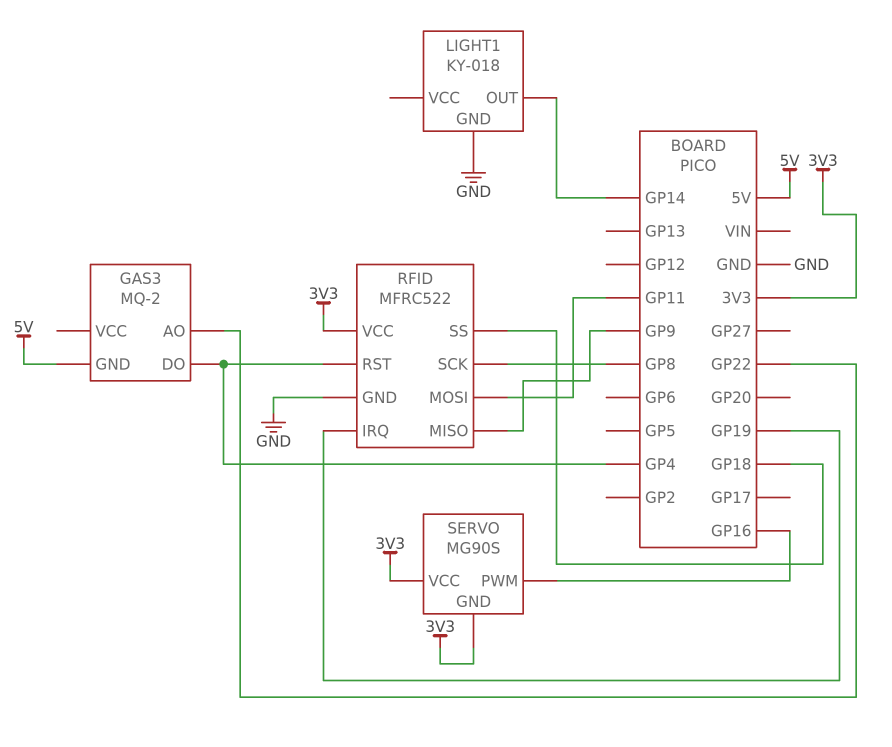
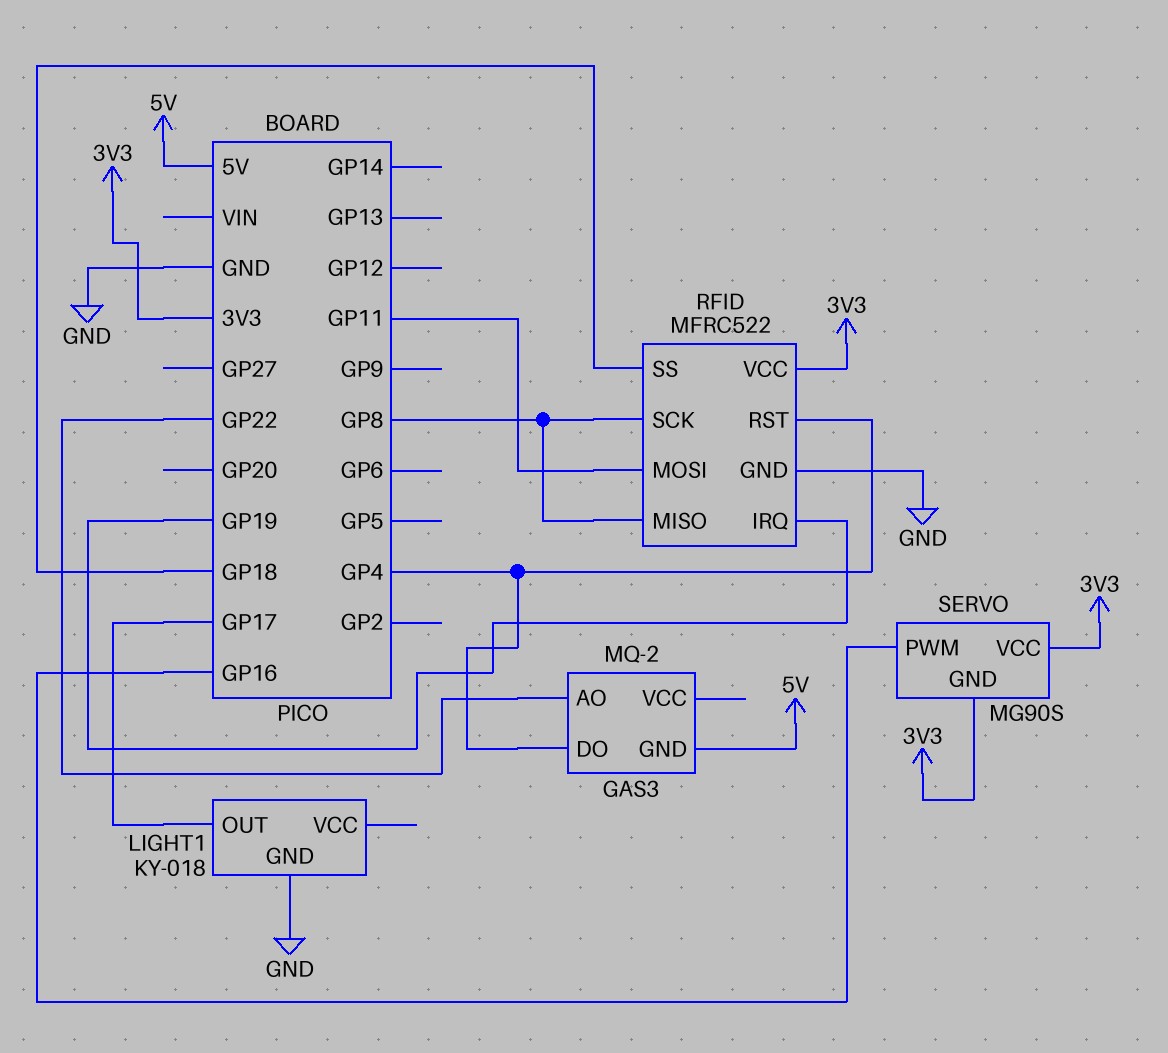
LIGHT1 pin OUT: GP14 -> GP17
RFID pin MISO: GP9 -> GP8

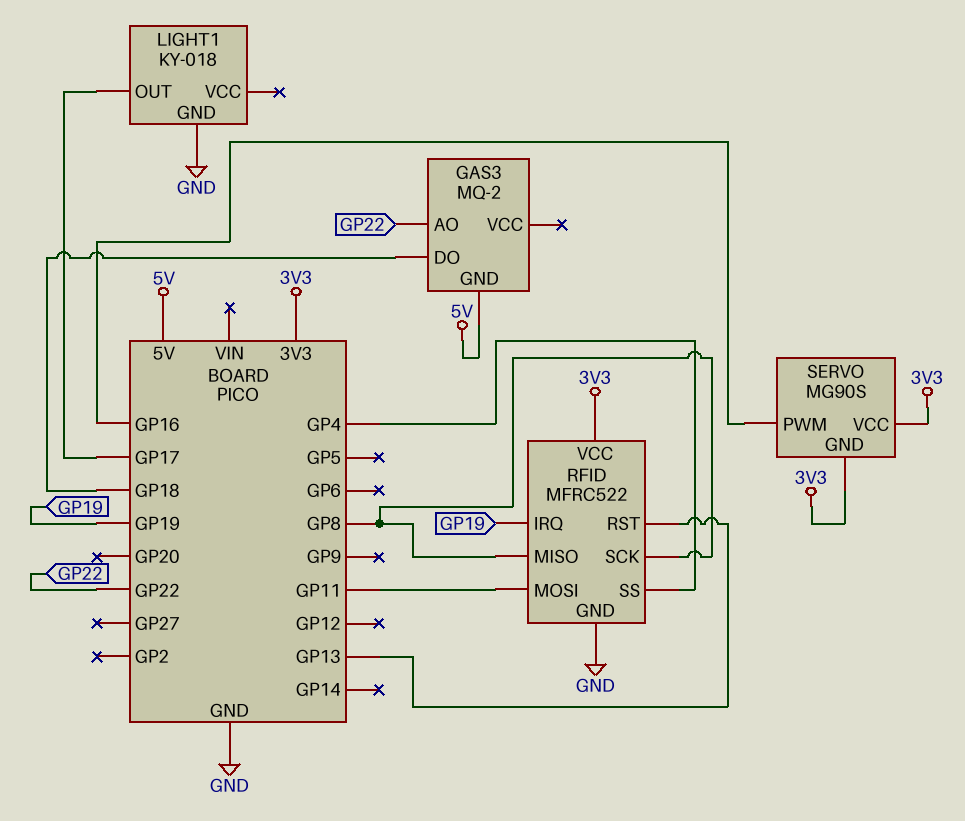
GAS3 pin DO: GP4 -> GP18
RFID pin RST: GP4 -> GP13
RFID pin SS: GP18 -> GP4

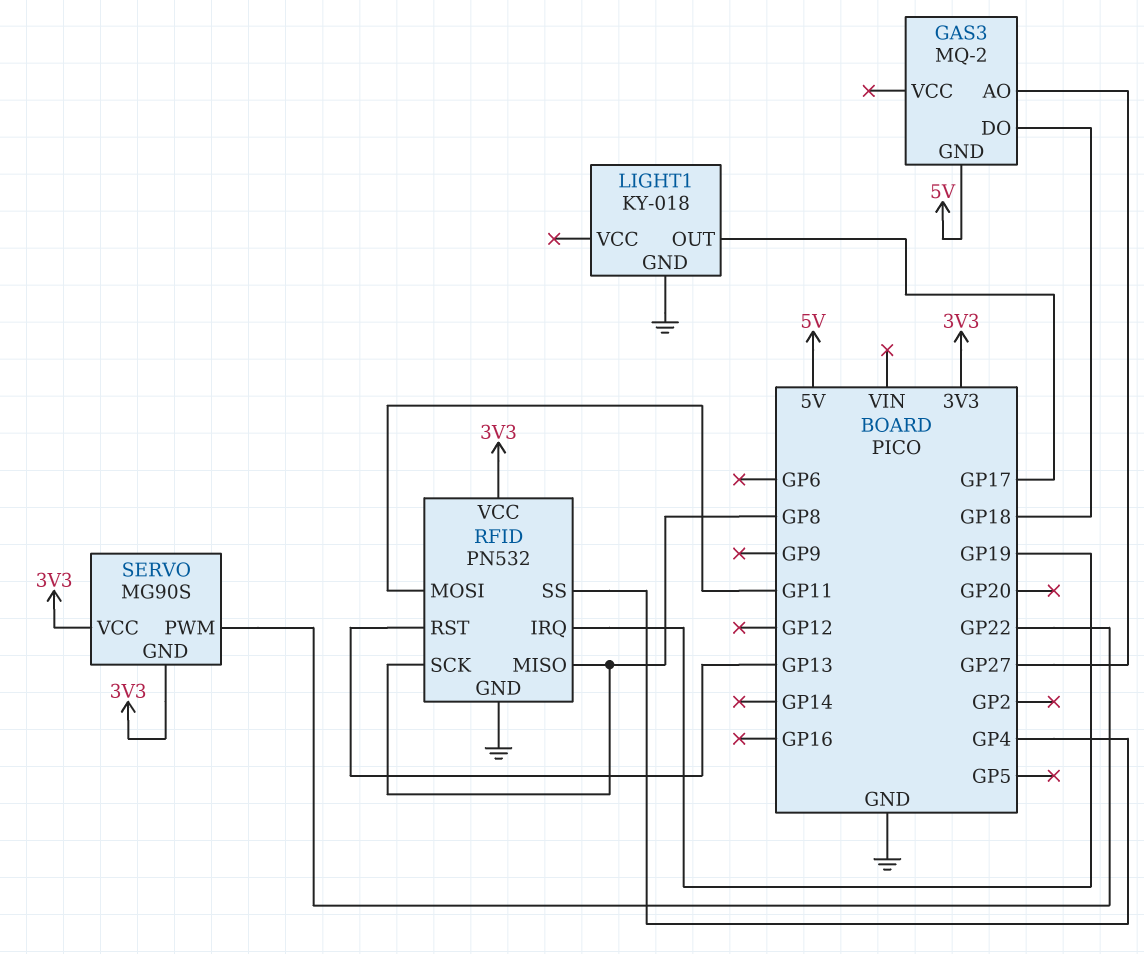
GAS3 pin AO: GP22 -> GP27
RFID: MFRC522 -> PN532
SERVO pin PWM: GP16 -> GP22

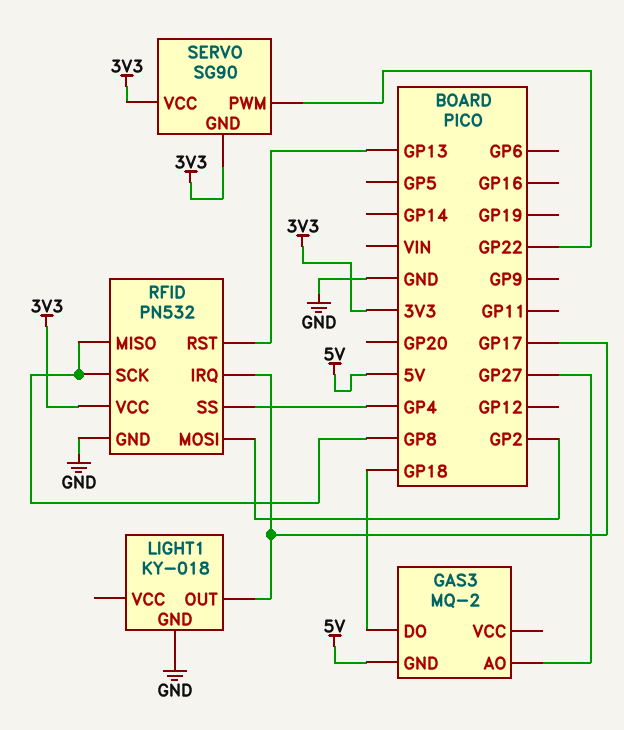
RFID pin IRQ: GP19 -> GP17
RFID pin MOSI: GP11 -> GP2
SERVO: MG90S -> SG90

